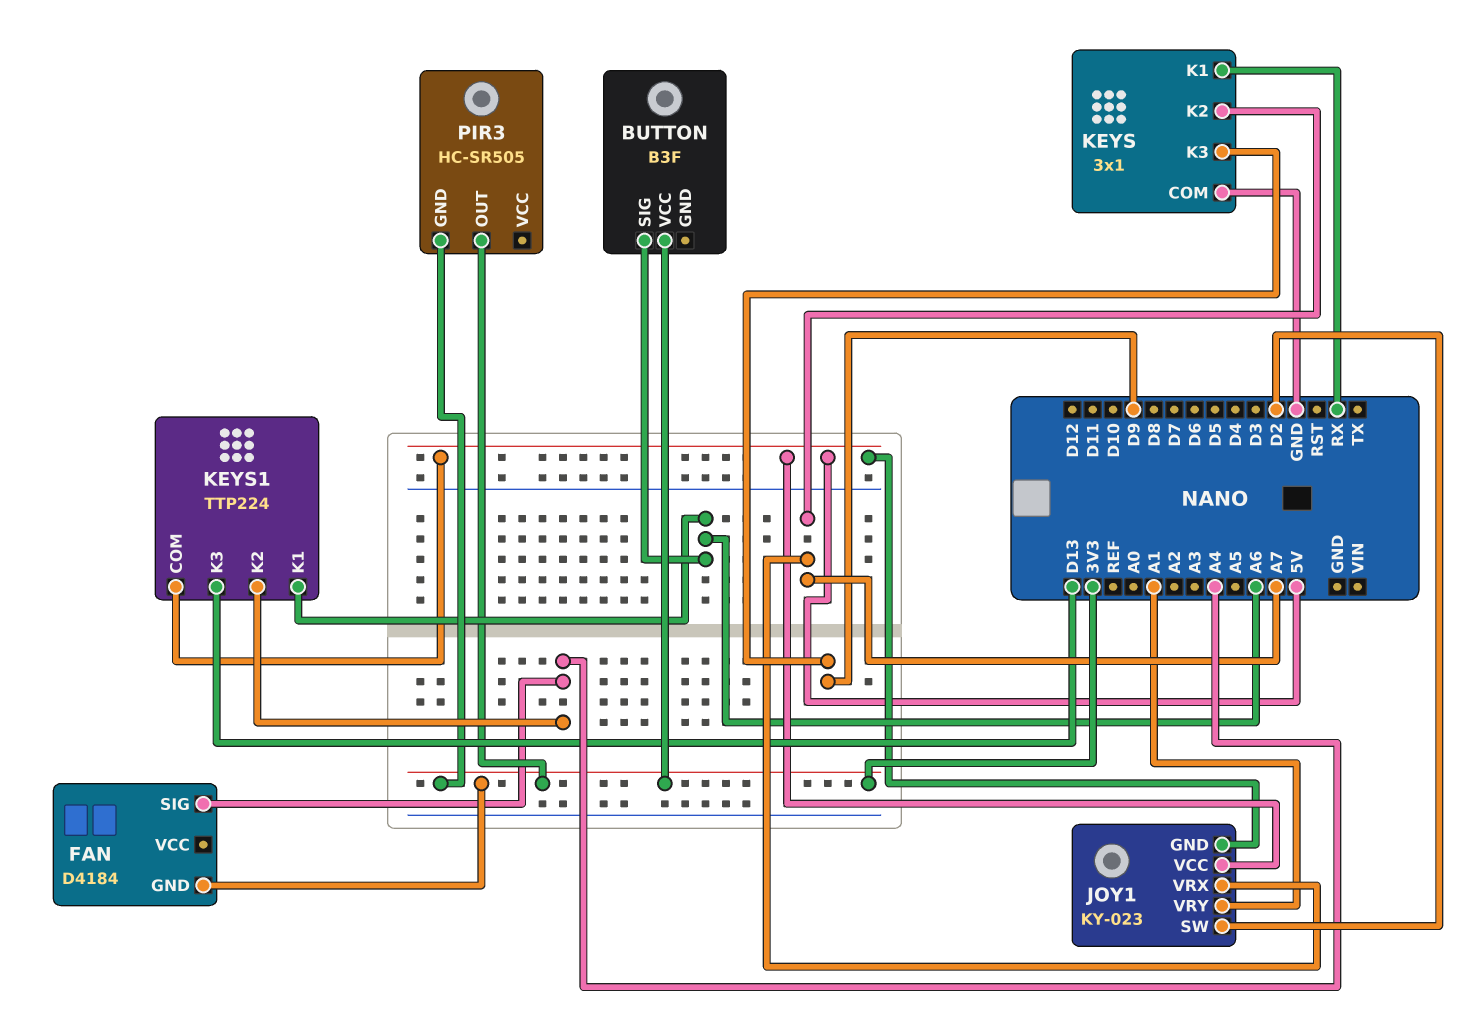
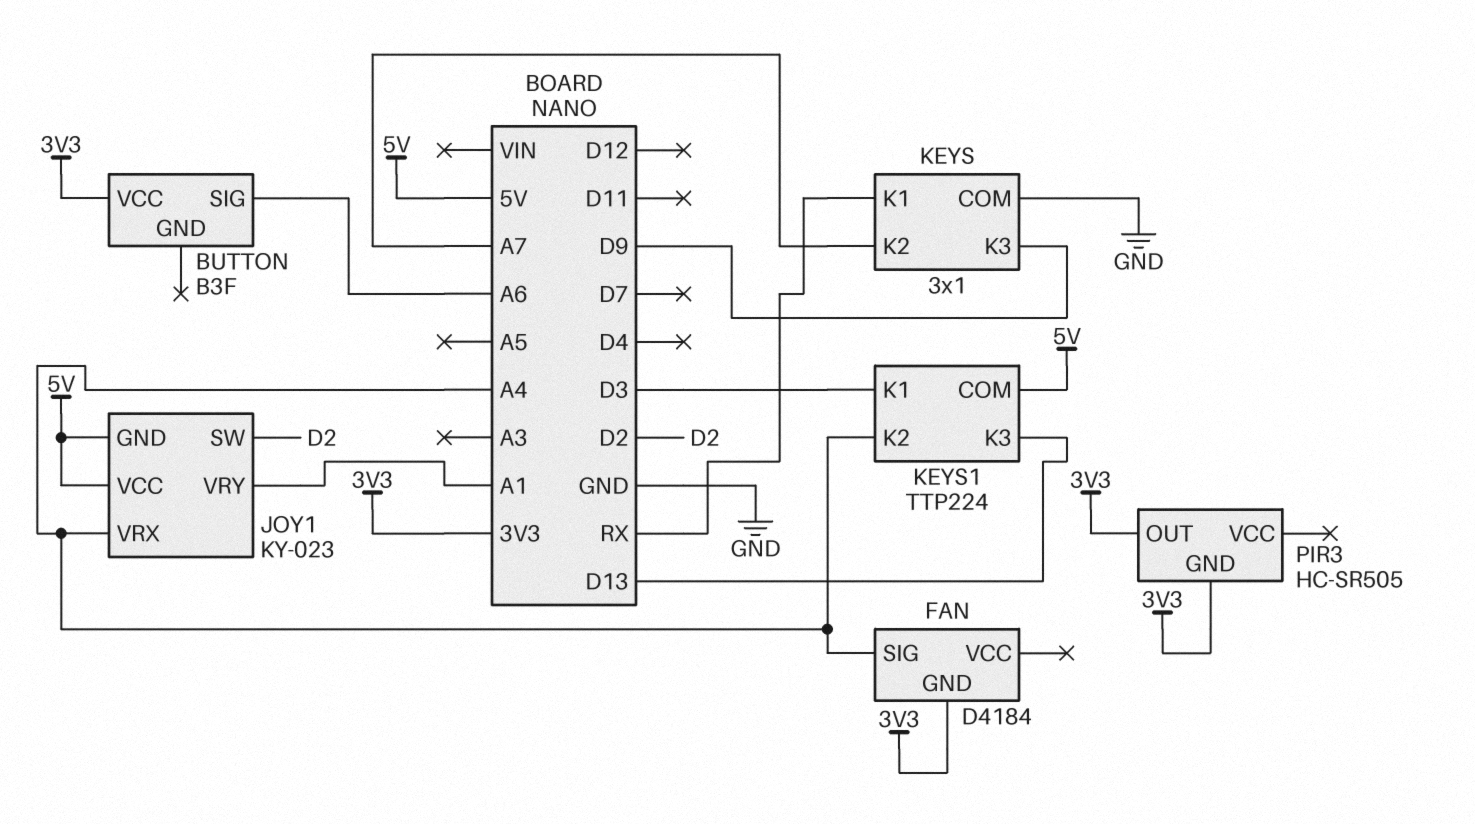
JOY1 pin VRX: A7 -> A4
KEYS1 pin K1: A6 -> D3

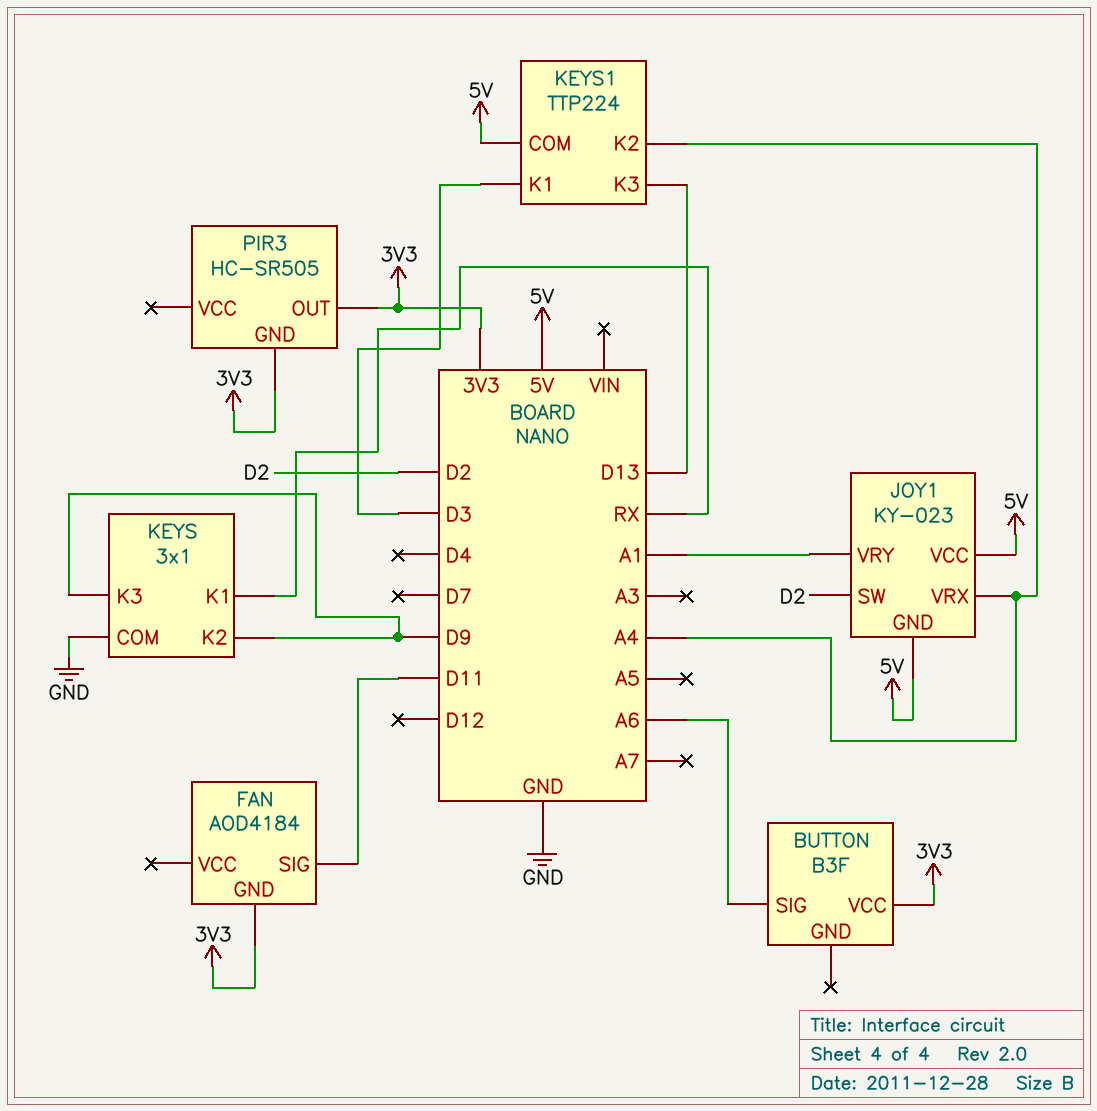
FAN: D4184 -> AOD4184
FAN pin SIG: A4 -> D11
KEYS pin K2: A7 -> D9

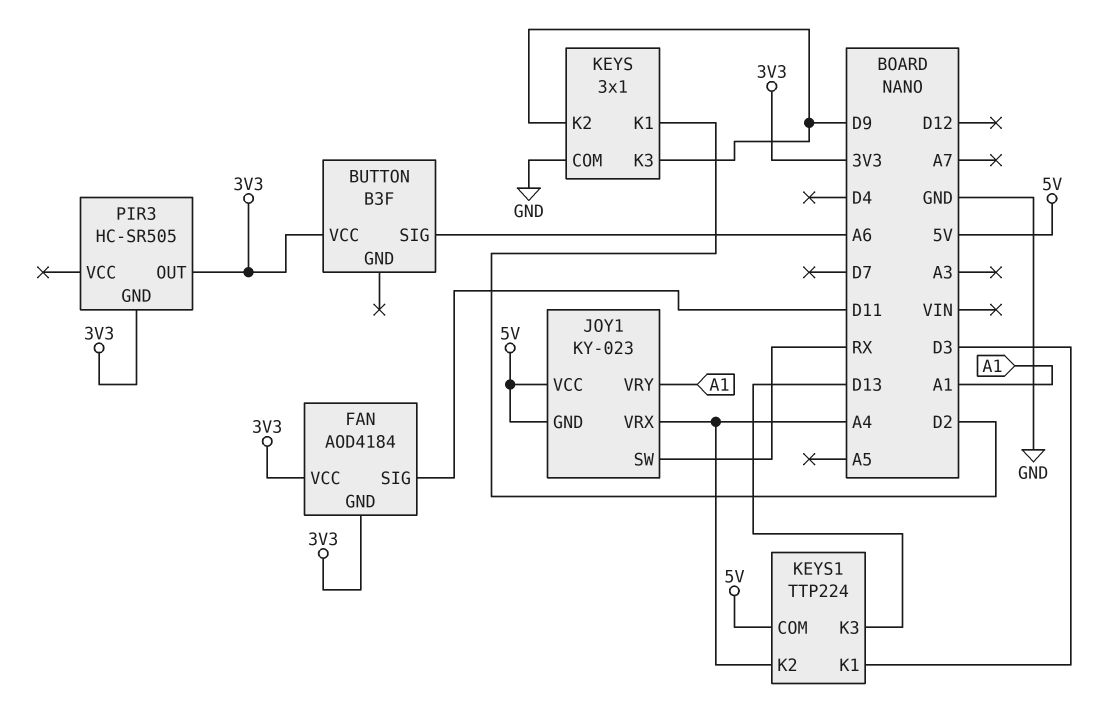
FAN pin VCC: none -> 3V3
JOY1 pin SW: D2 -> RX
KEYS pin K1: RX -> D2

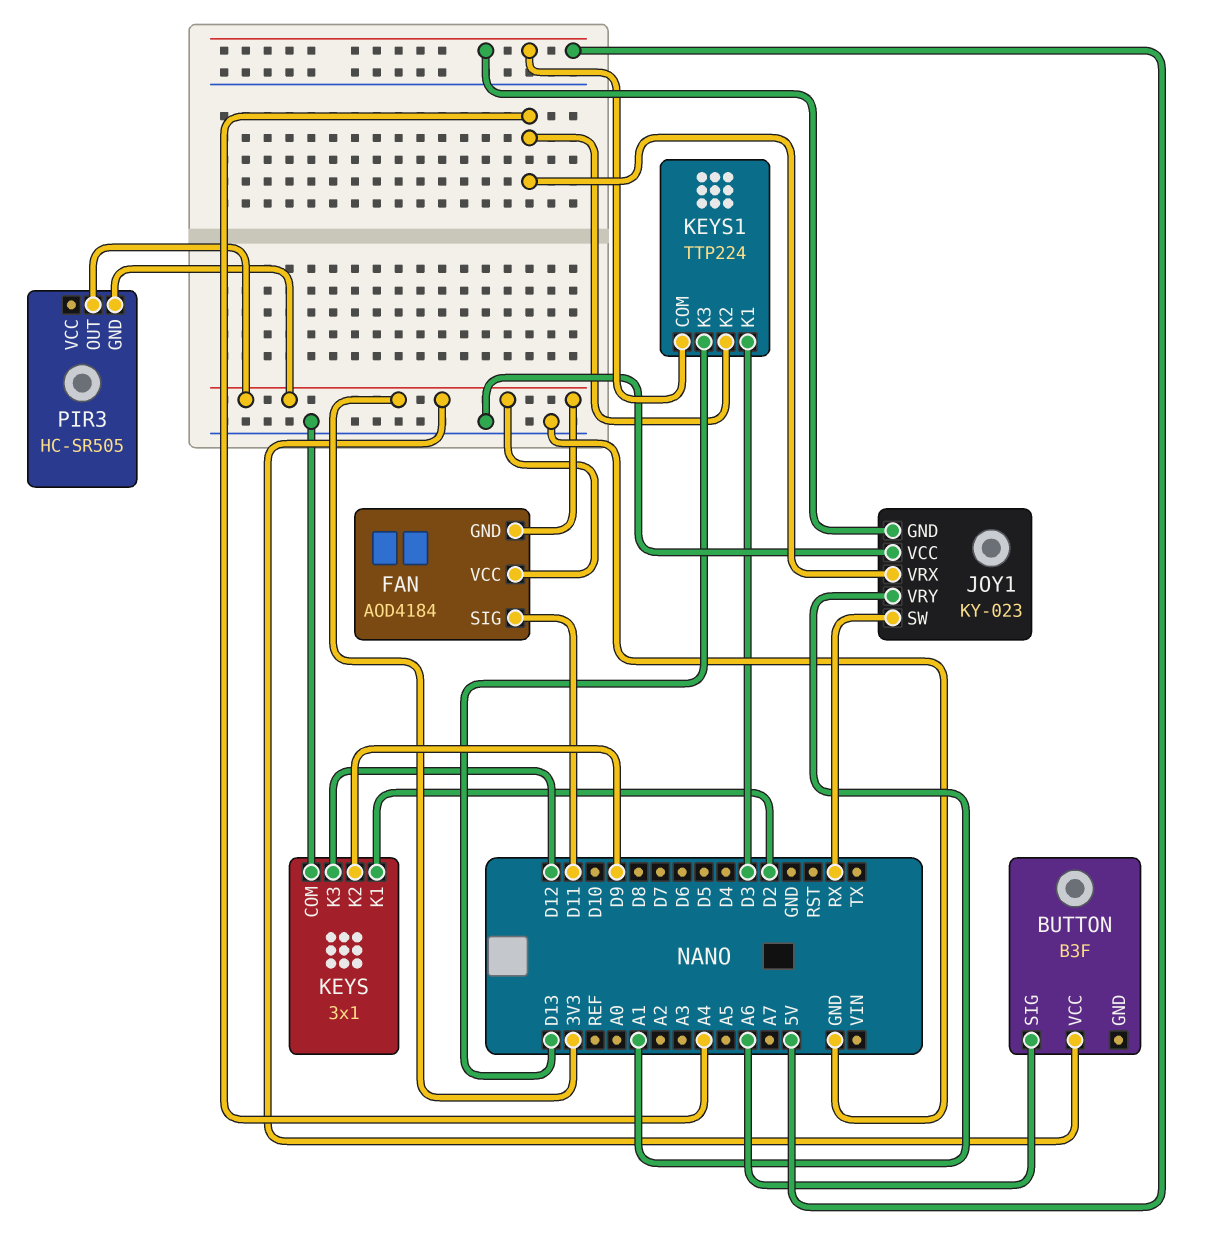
JOY1 pin VCC: 5V -> GND
KEYS pin K3: D9 -> D12

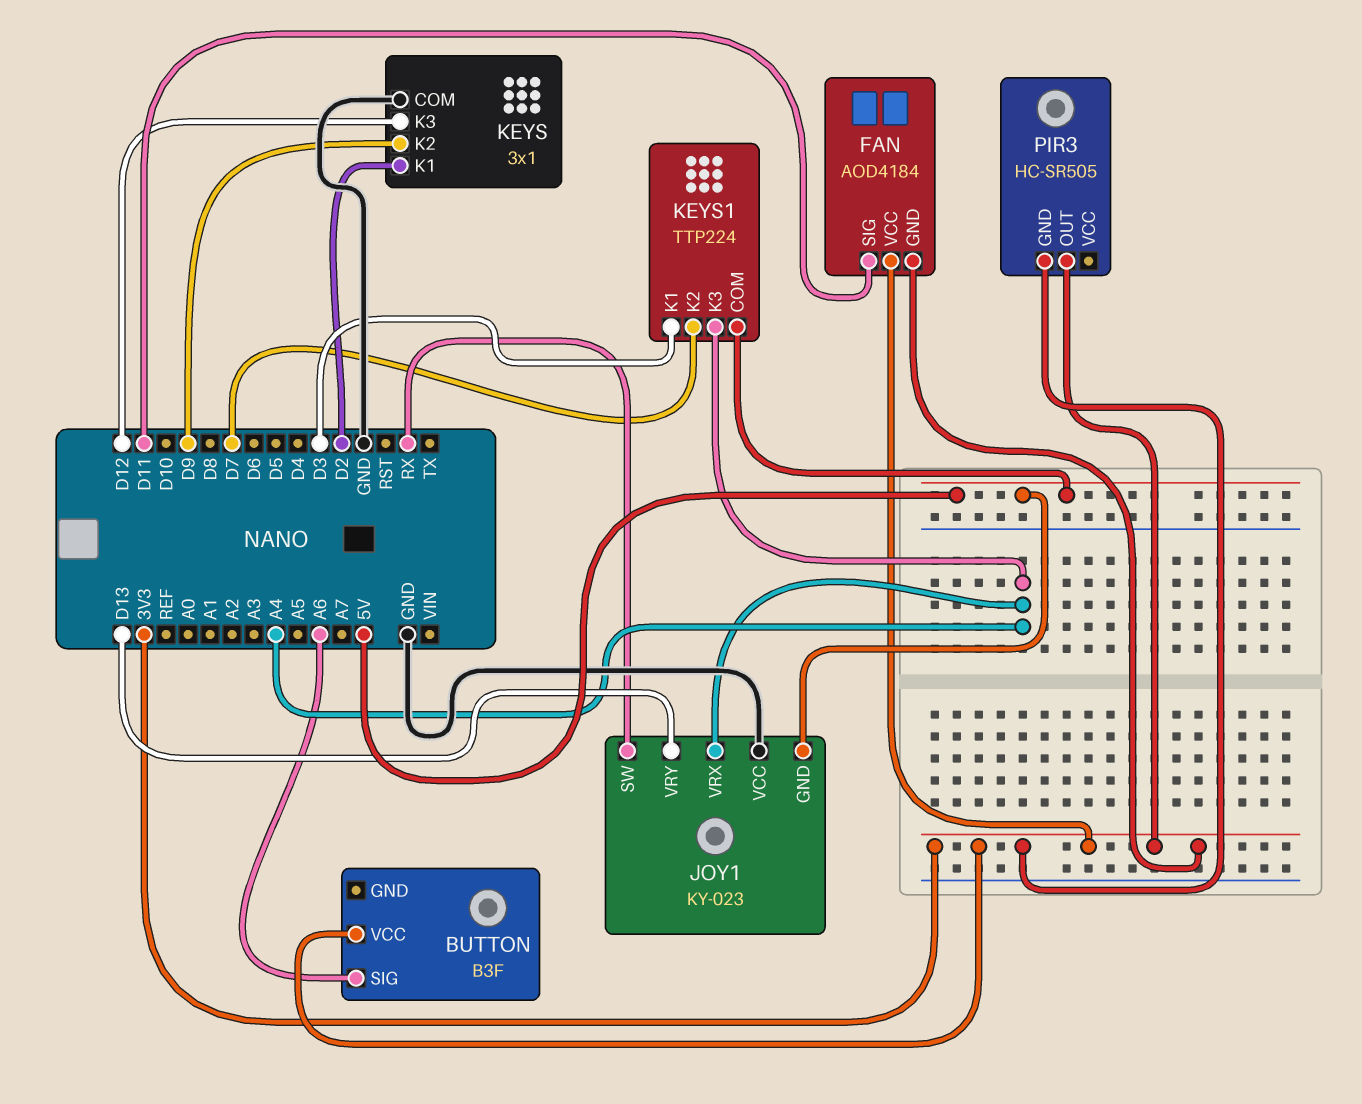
JOY1 pin VRY: A1 -> D13
KEYS1 pin K2: A4 -> D7
KEYS1 pin K3: D13 -> A4

